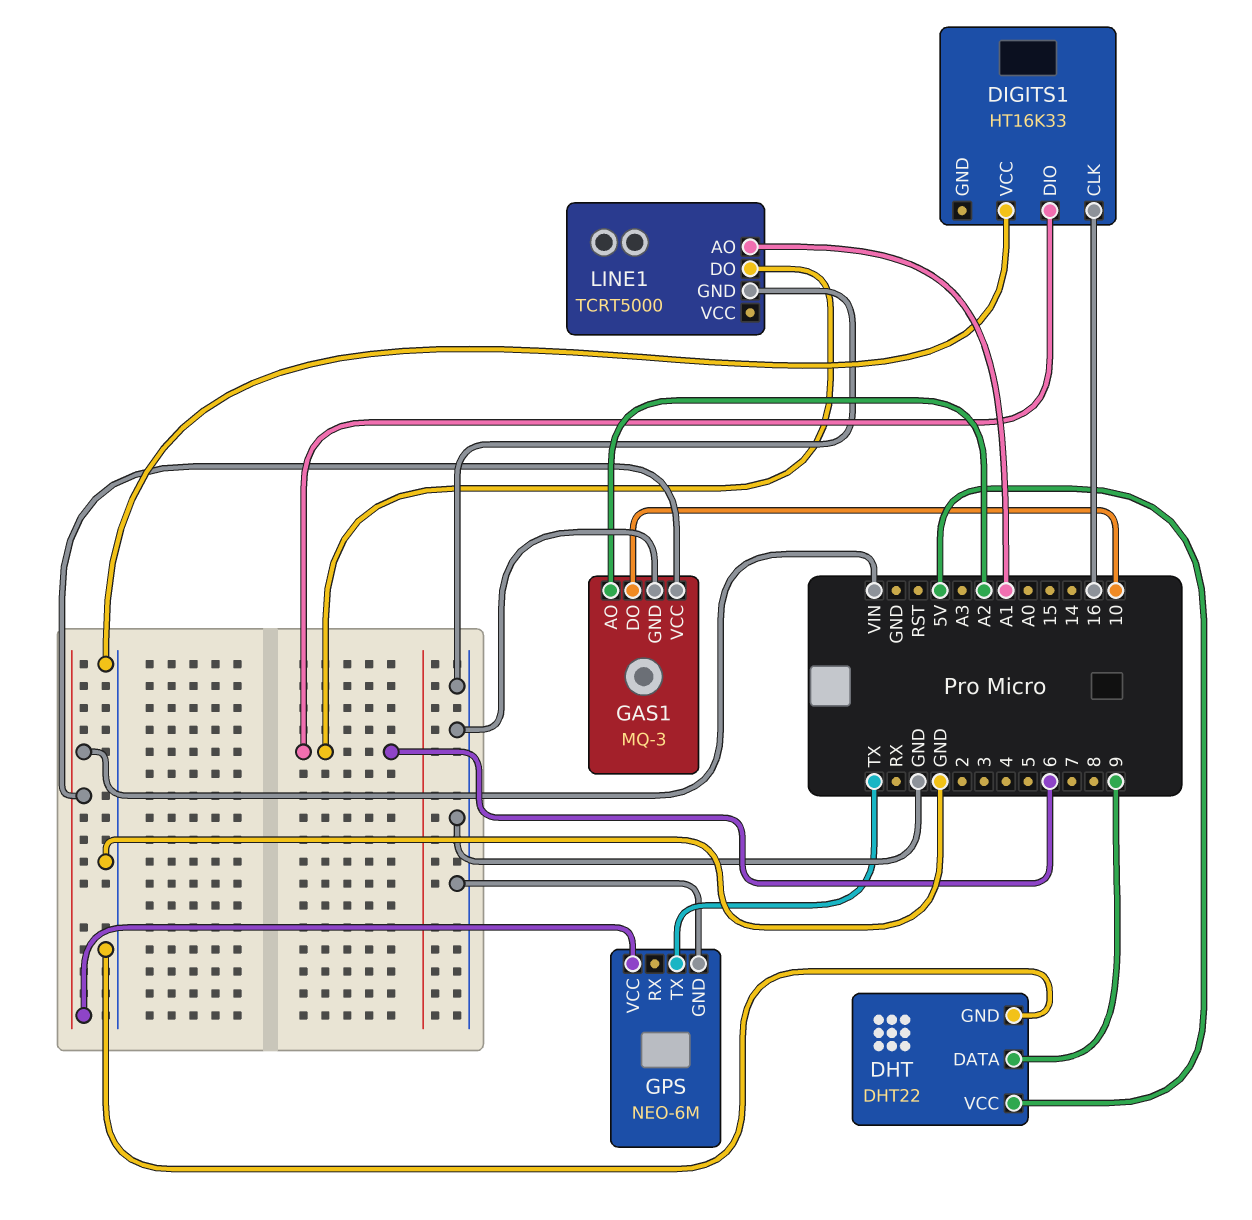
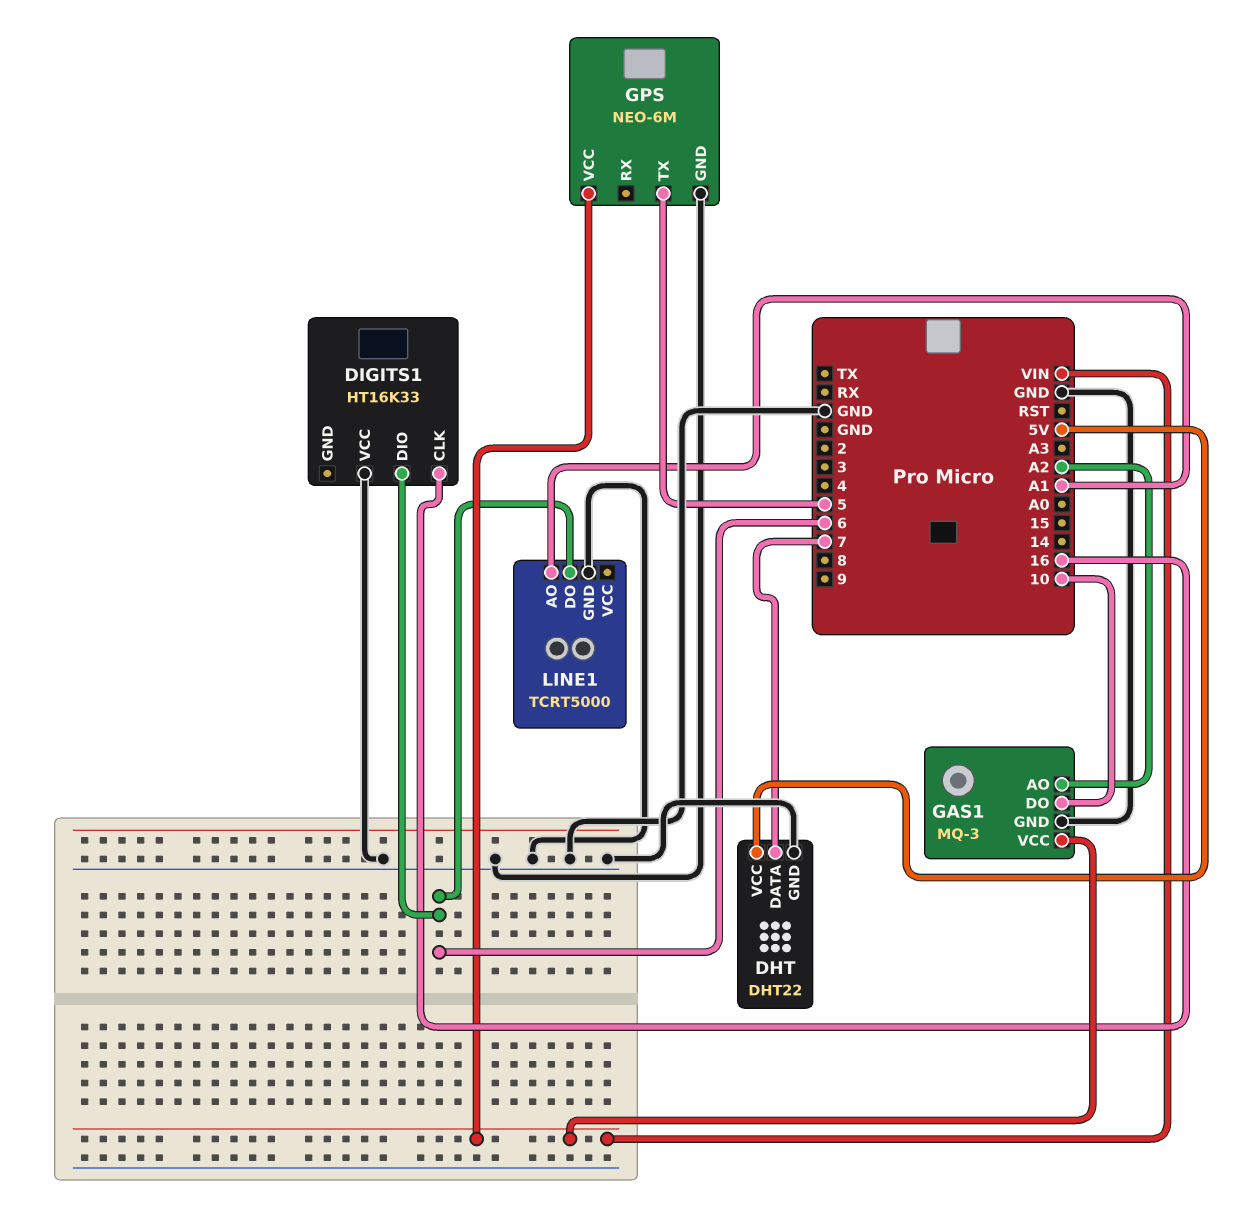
DHT pin DATA: 9 -> 7
GPS pin TX: TX -> 5

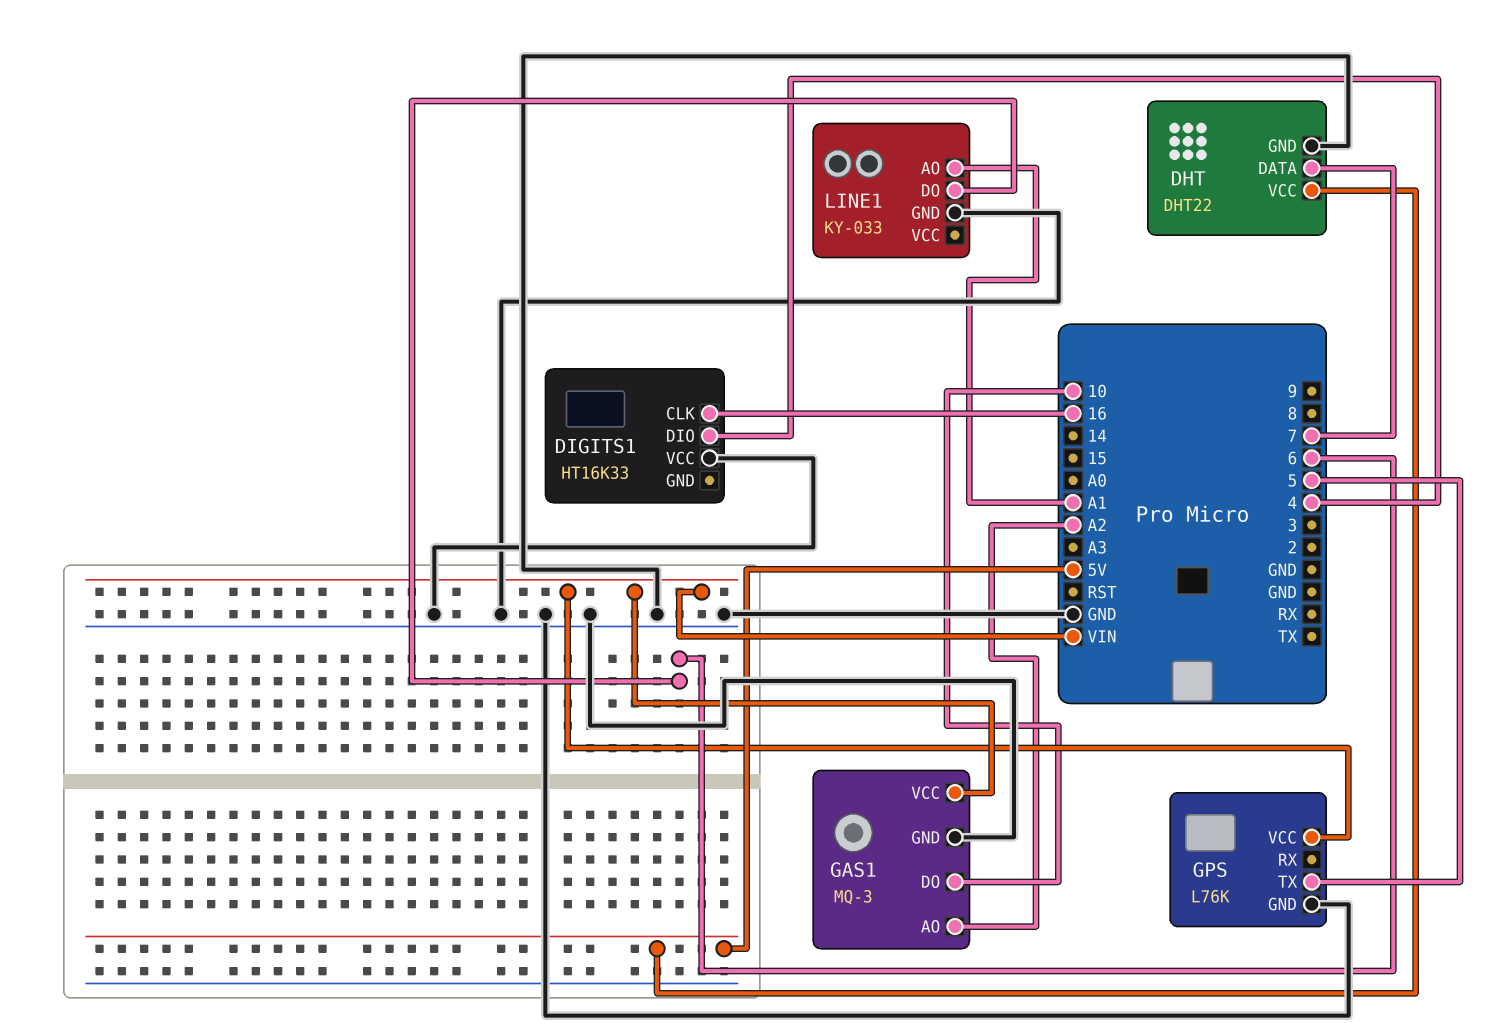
DIGITS1 pin DIO: 6 -> 4
GPS: NEO-6M -> L76K
LINE1: TCRT5000 -> KY-033

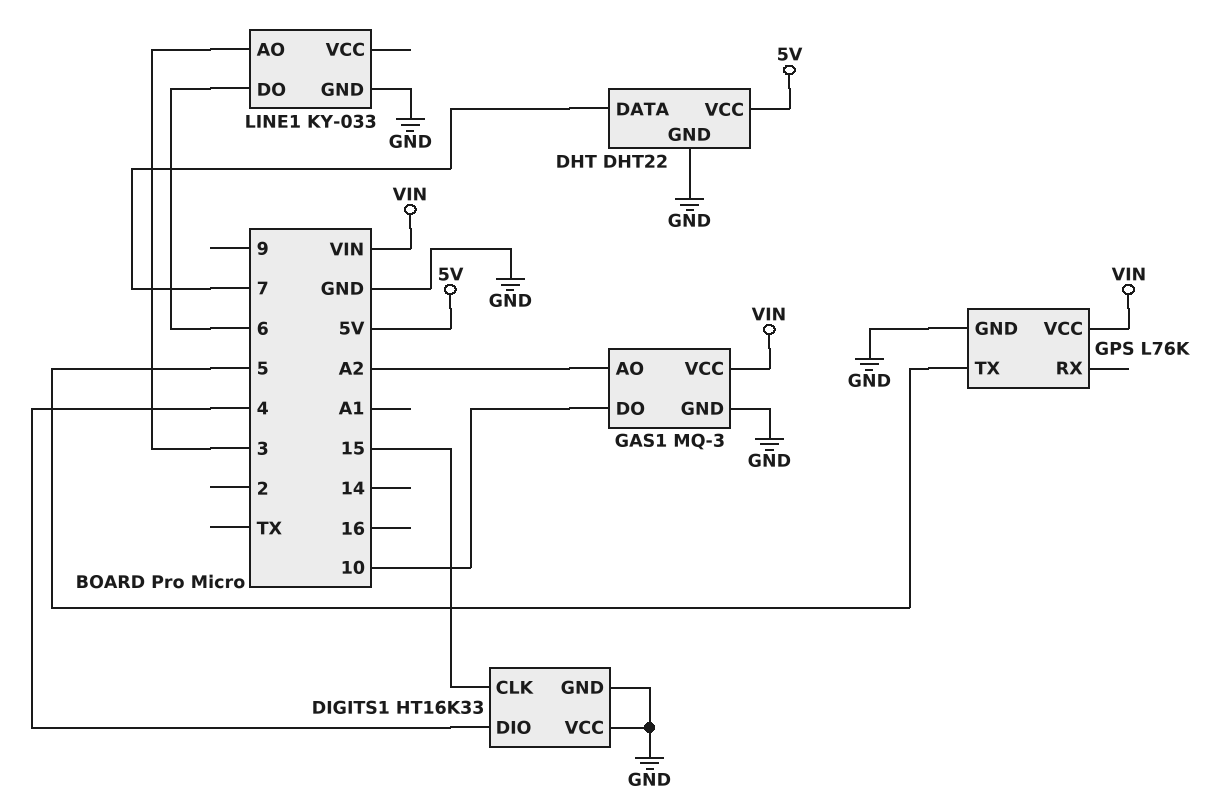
DIGITS1 pin CLK: 16 -> 15
DIGITS1 pin GND: none -> GND
LINE1 pin AO: A1 -> 3

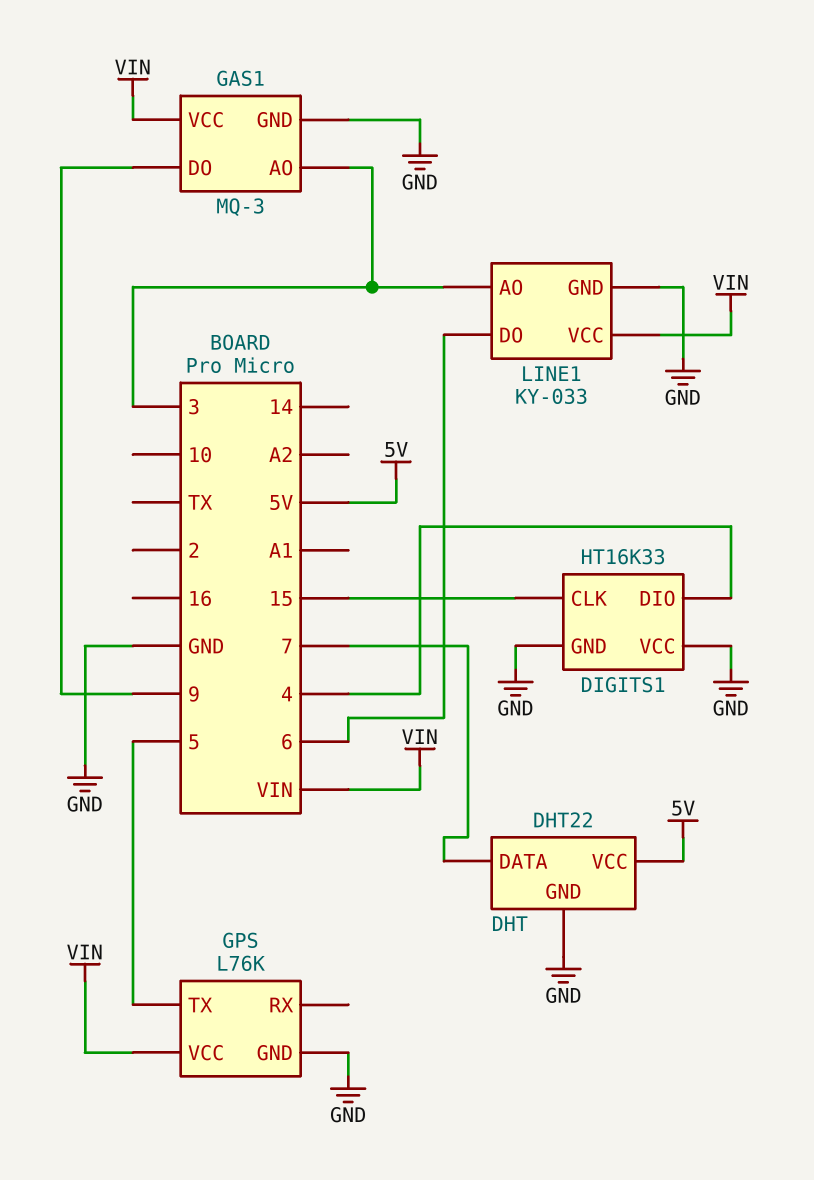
GAS1 pin AO: A2 -> 3
GAS1 pin DO: 10 -> 9
LINE1 pin VCC: none -> VIN

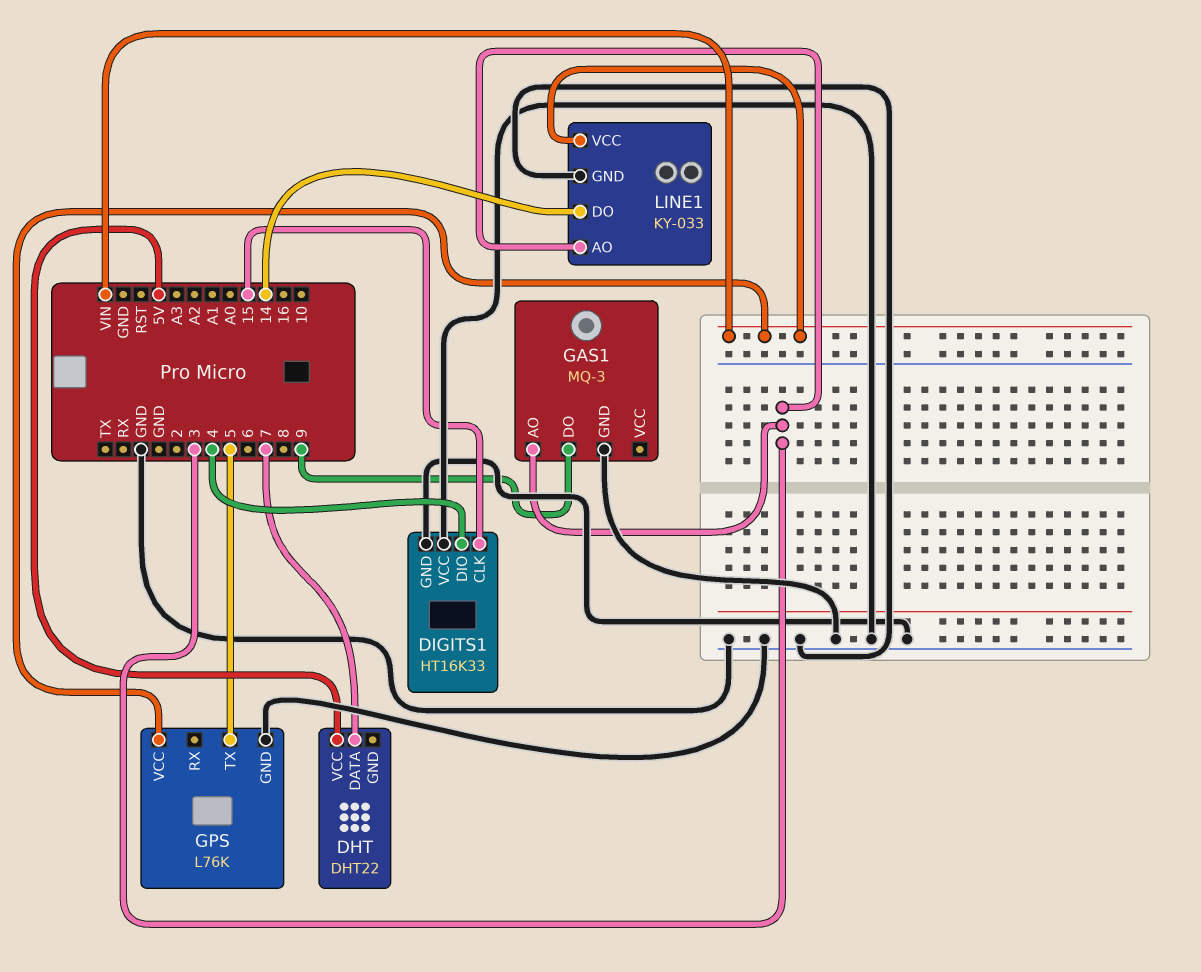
DHT pin GND: GND -> none
GAS1 pin VCC: VIN -> none
LINE1 pin DO: 6 -> 14

